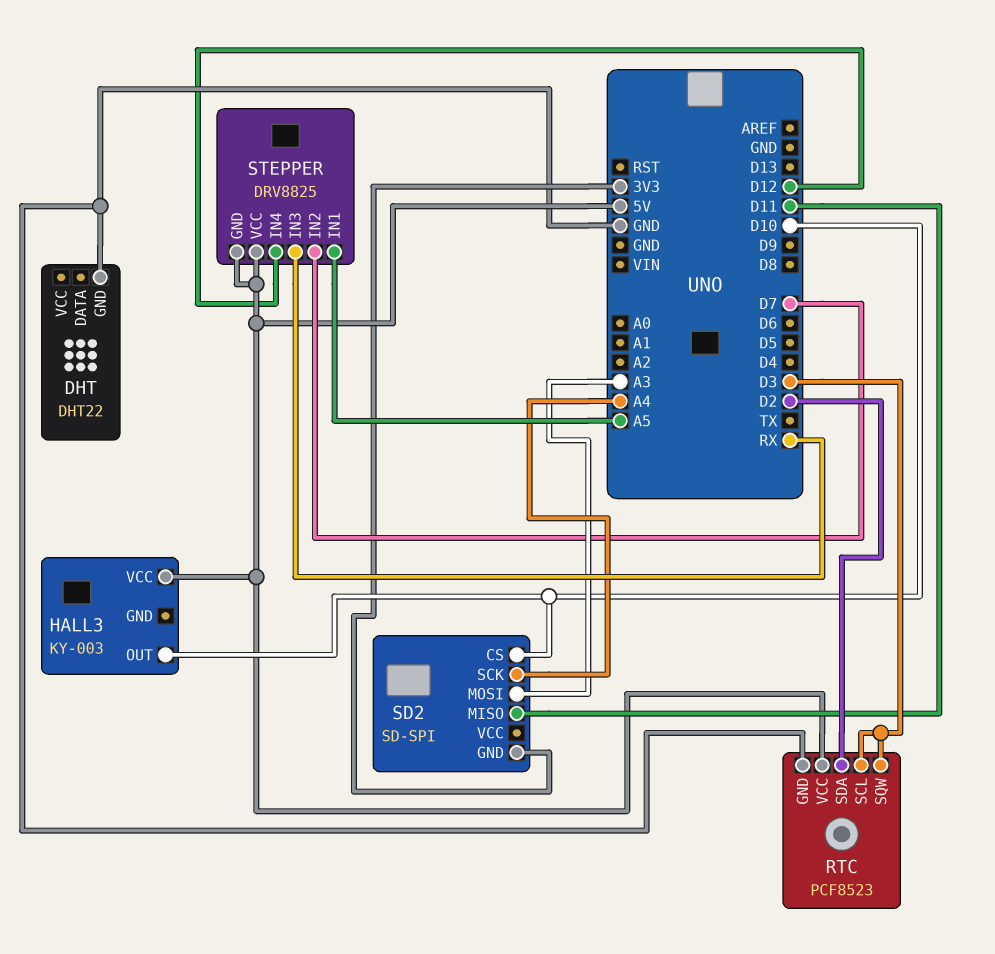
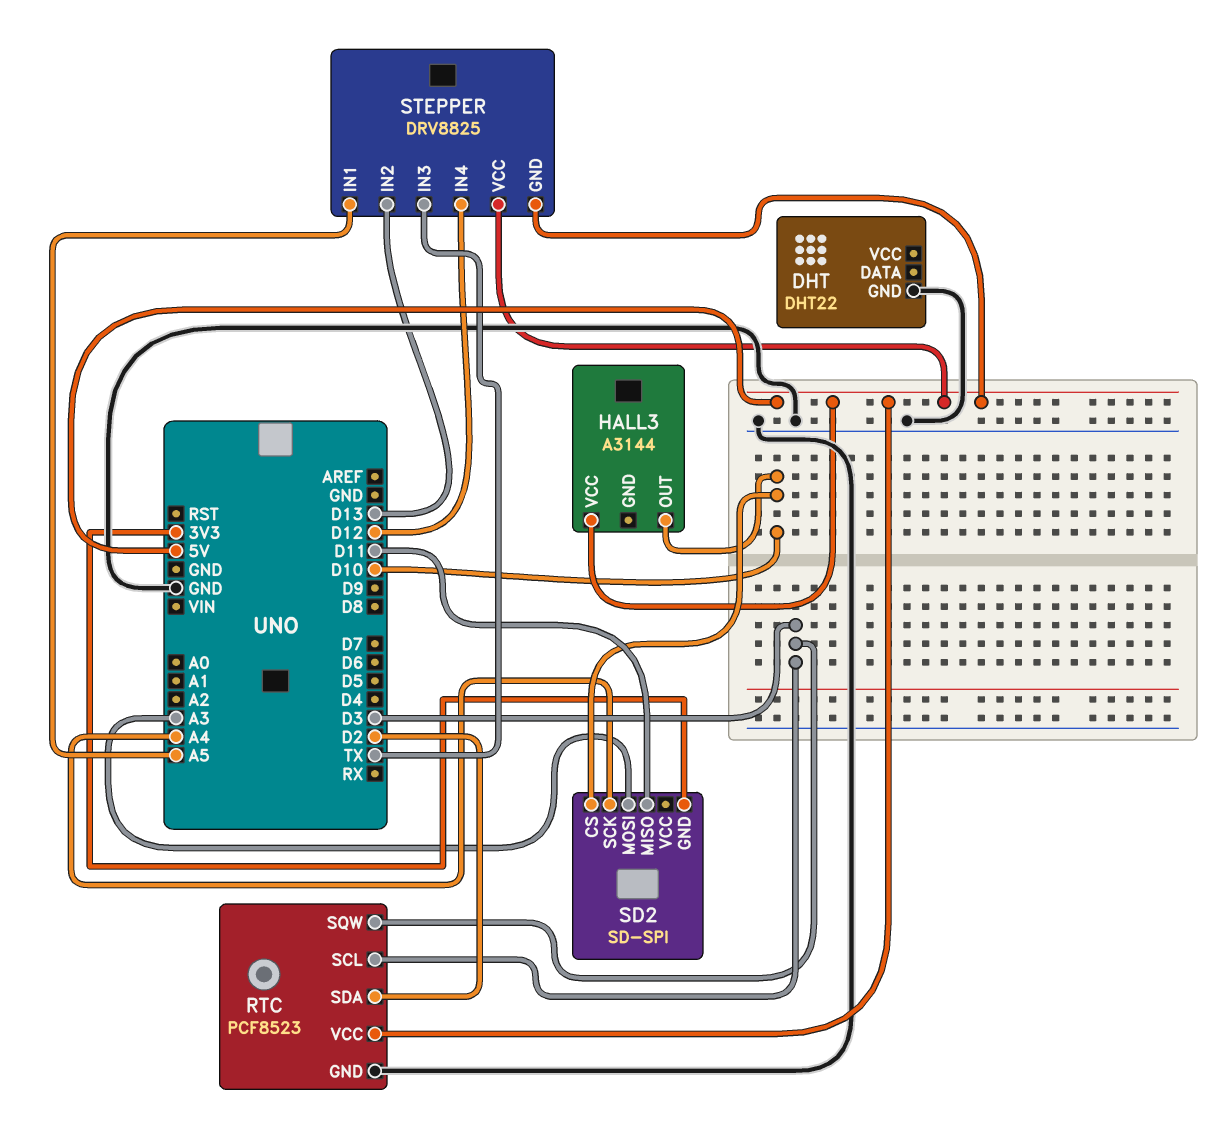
HALL3: KY-003 -> A3144
STEPPER pin IN2: D7 -> D13
STEPPER pin IN3: RX -> TX

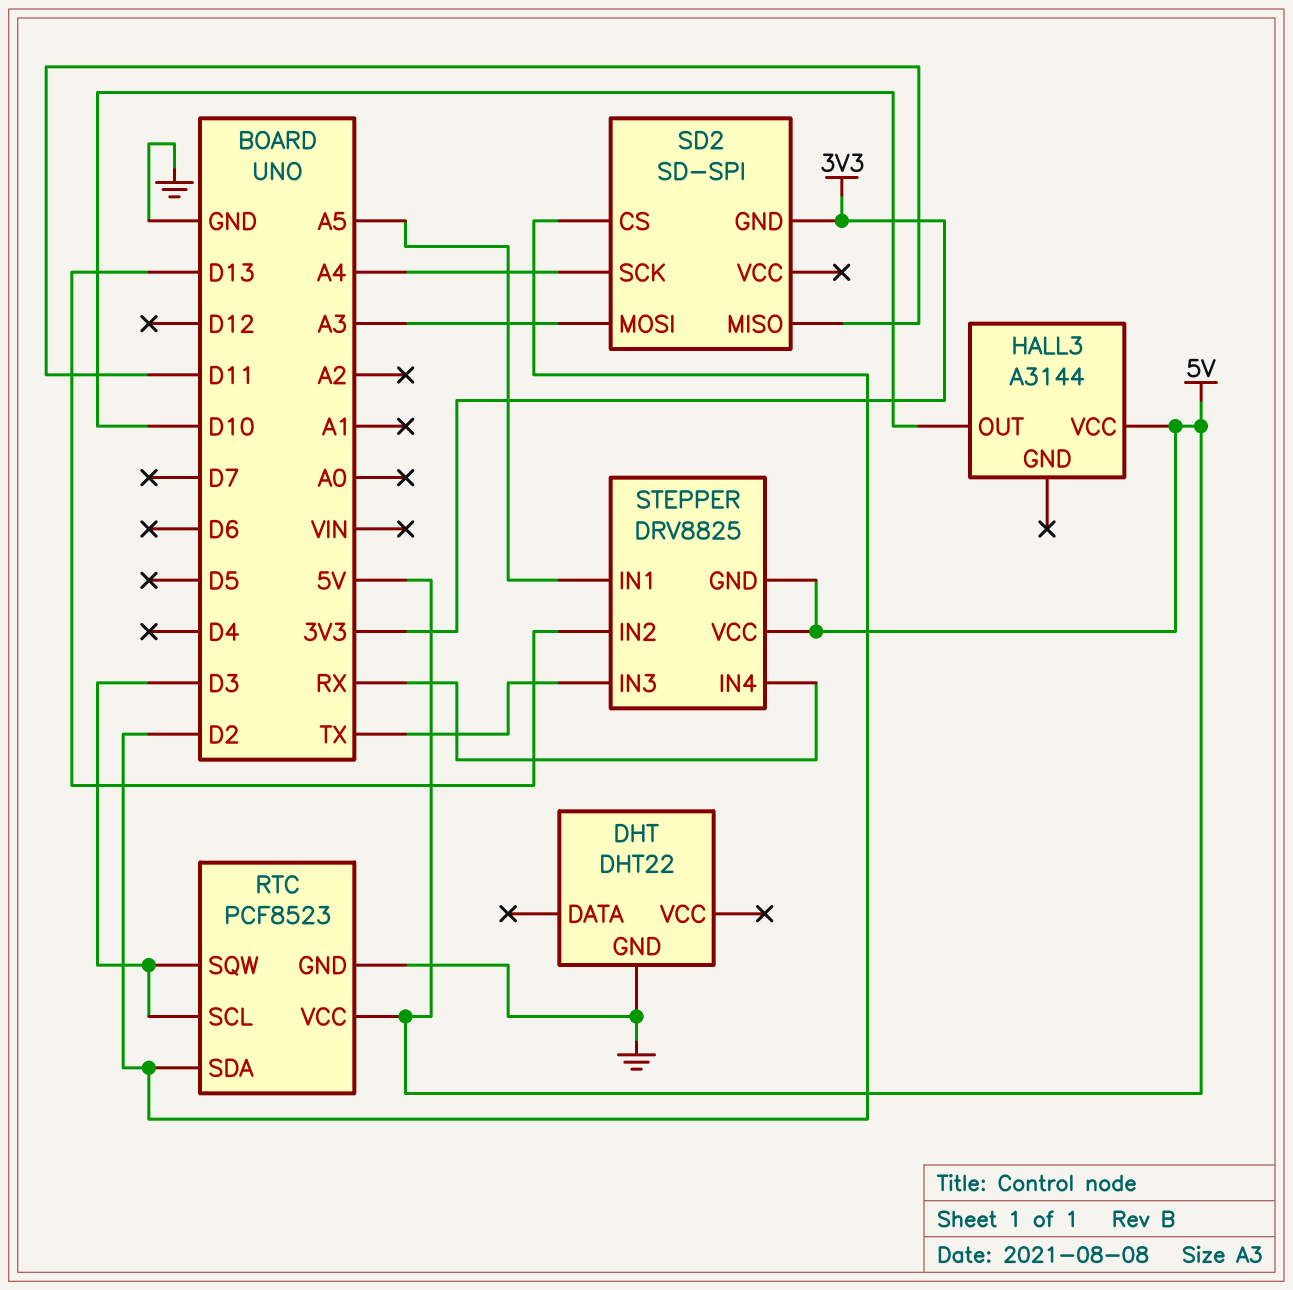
SD2 pin CS: D10 -> D2
STEPPER pin IN4: D12 -> RX

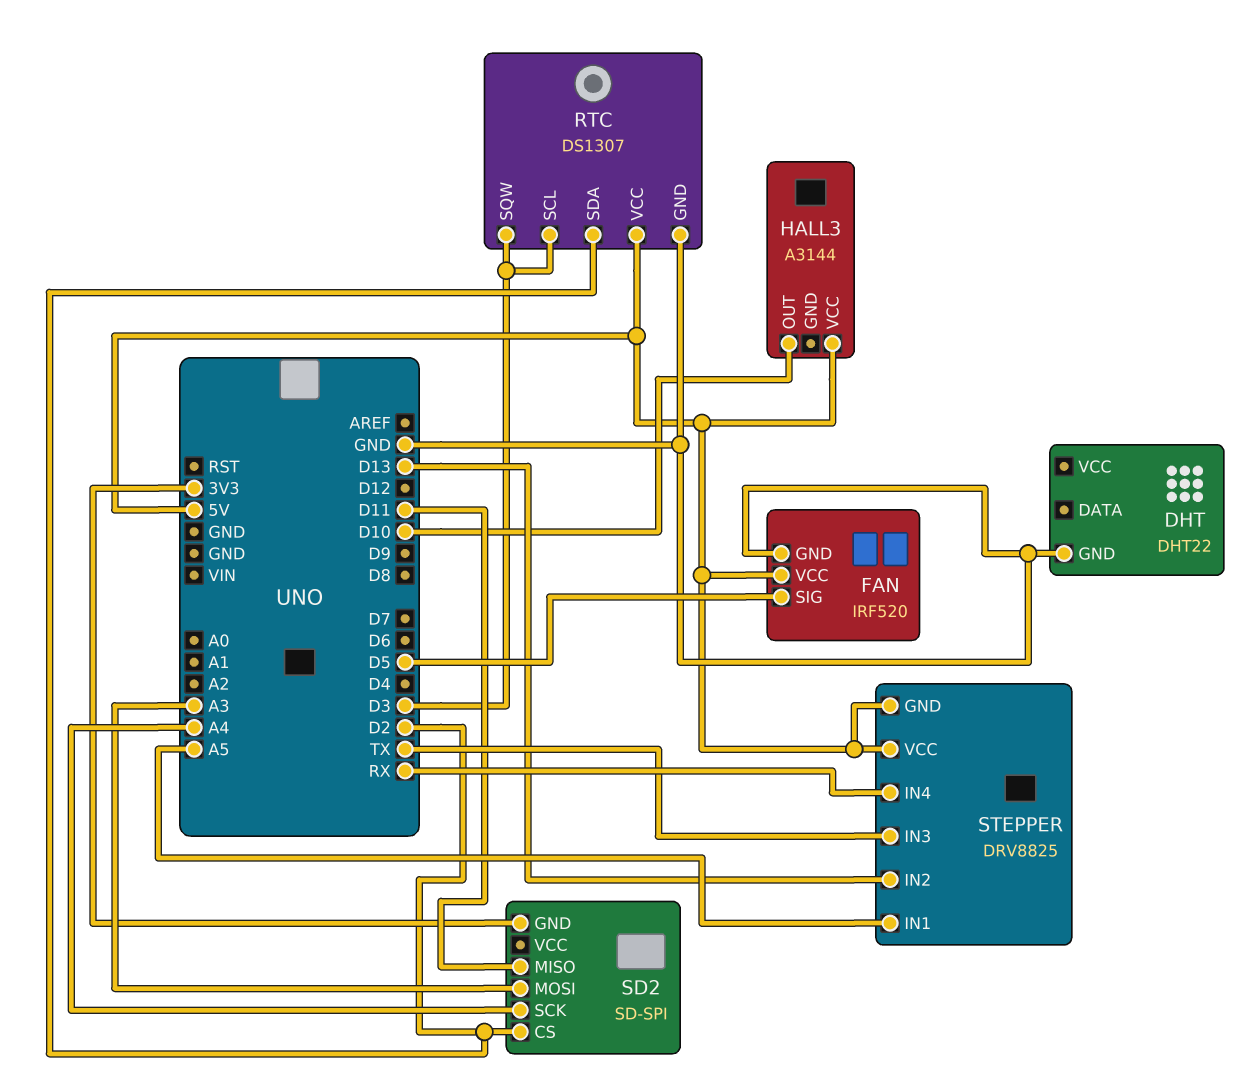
FAN: none -> IRF520
FAN pin GND: none -> GND
FAN pin SIG: none -> D5
FAN pin VCC: none -> 5V
RTC: PCF8523 -> DS1307

